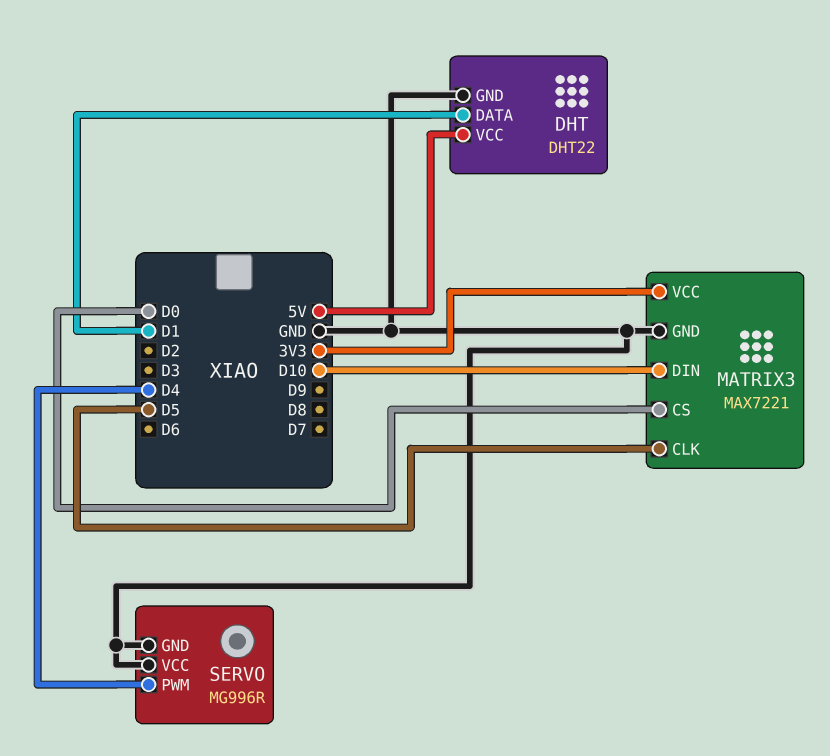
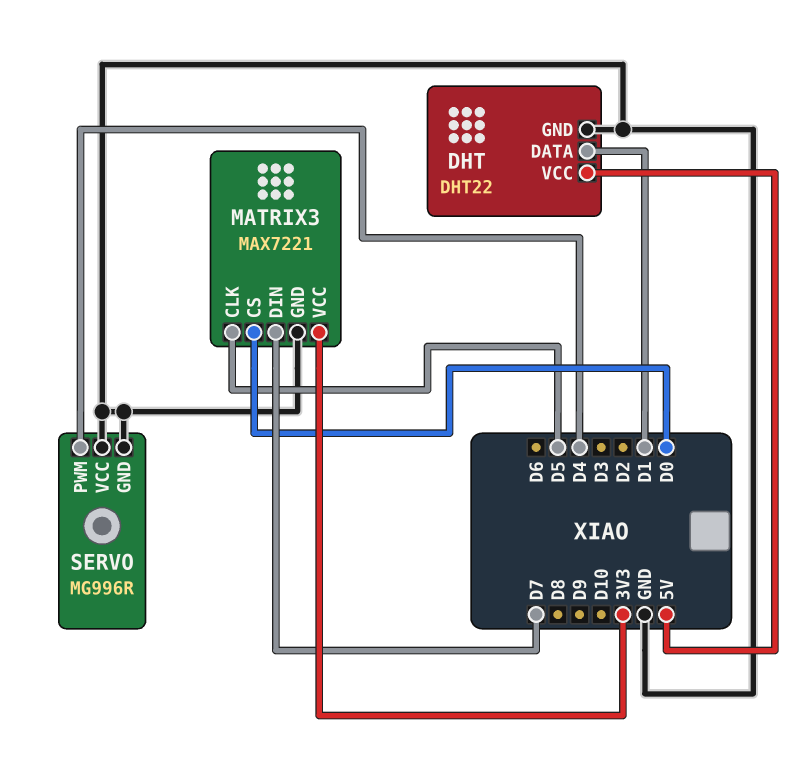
MATRIX3 pin DIN: D10 -> D7

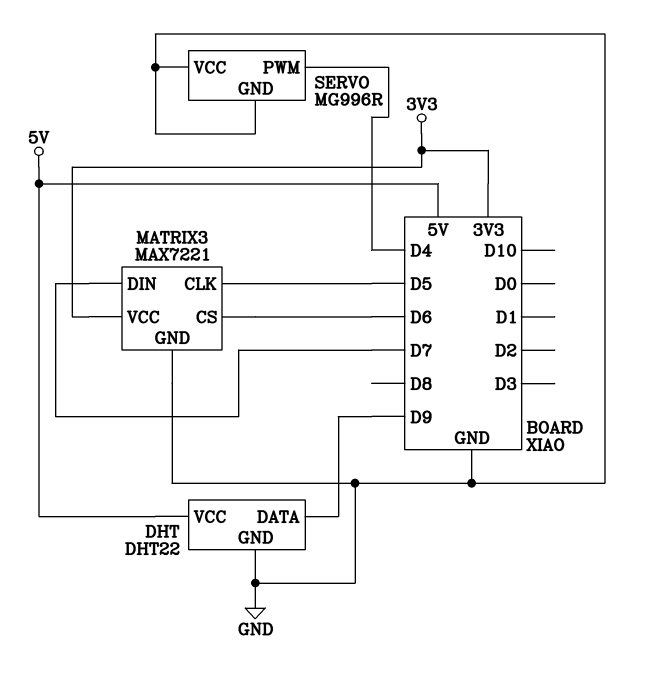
DHT pin DATA: D1 -> D9
MATRIX3 pin CS: D0 -> D6

